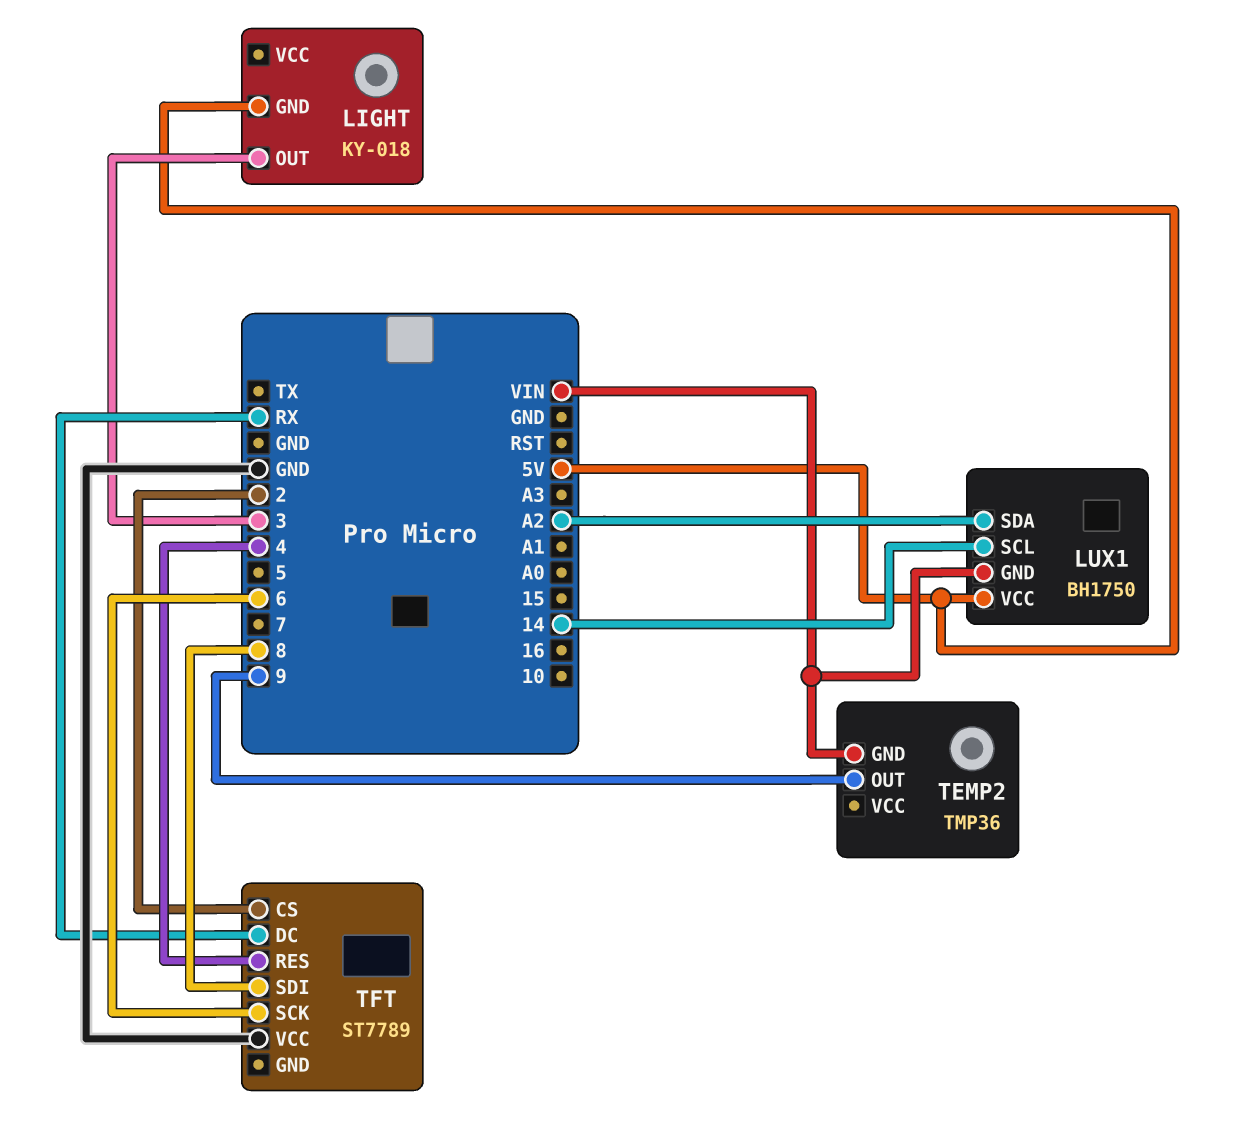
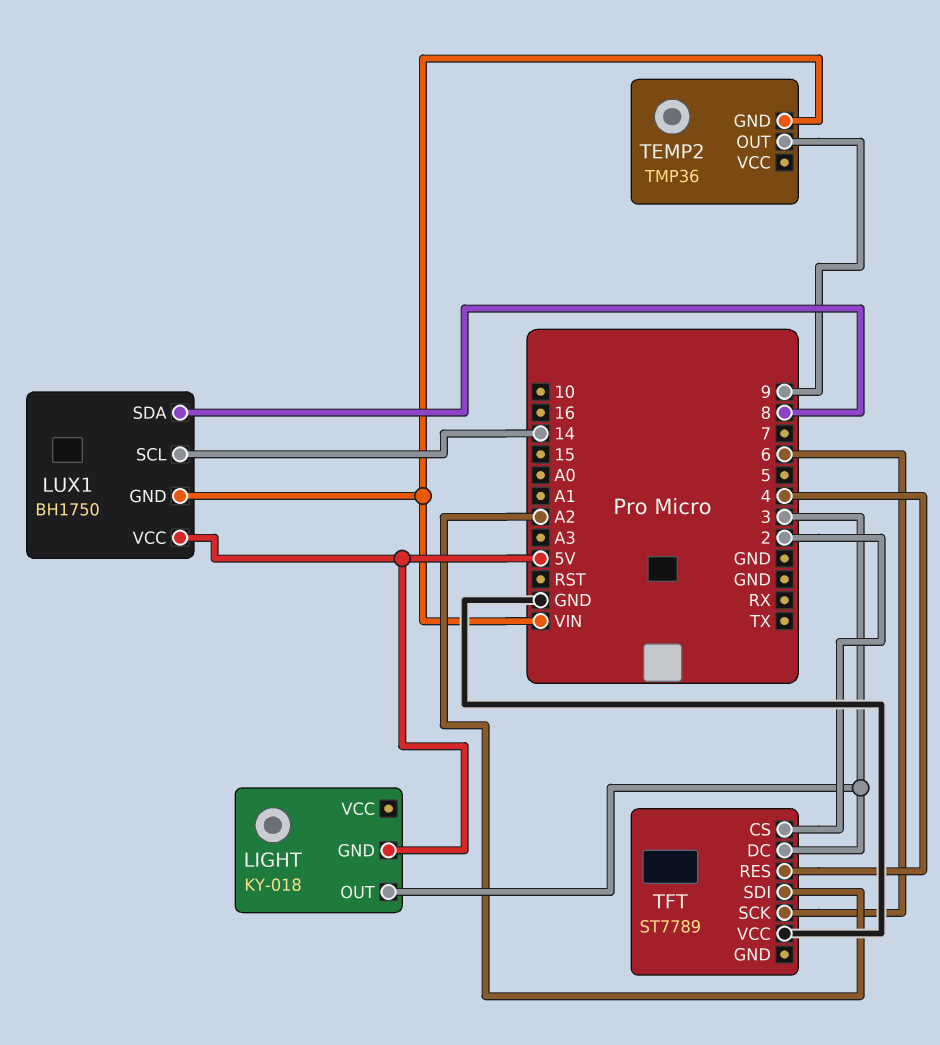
LUX1 pin SDA: A2 -> 8
TFT pin DC: RX -> 3
TFT pin SDI: 8 -> A2

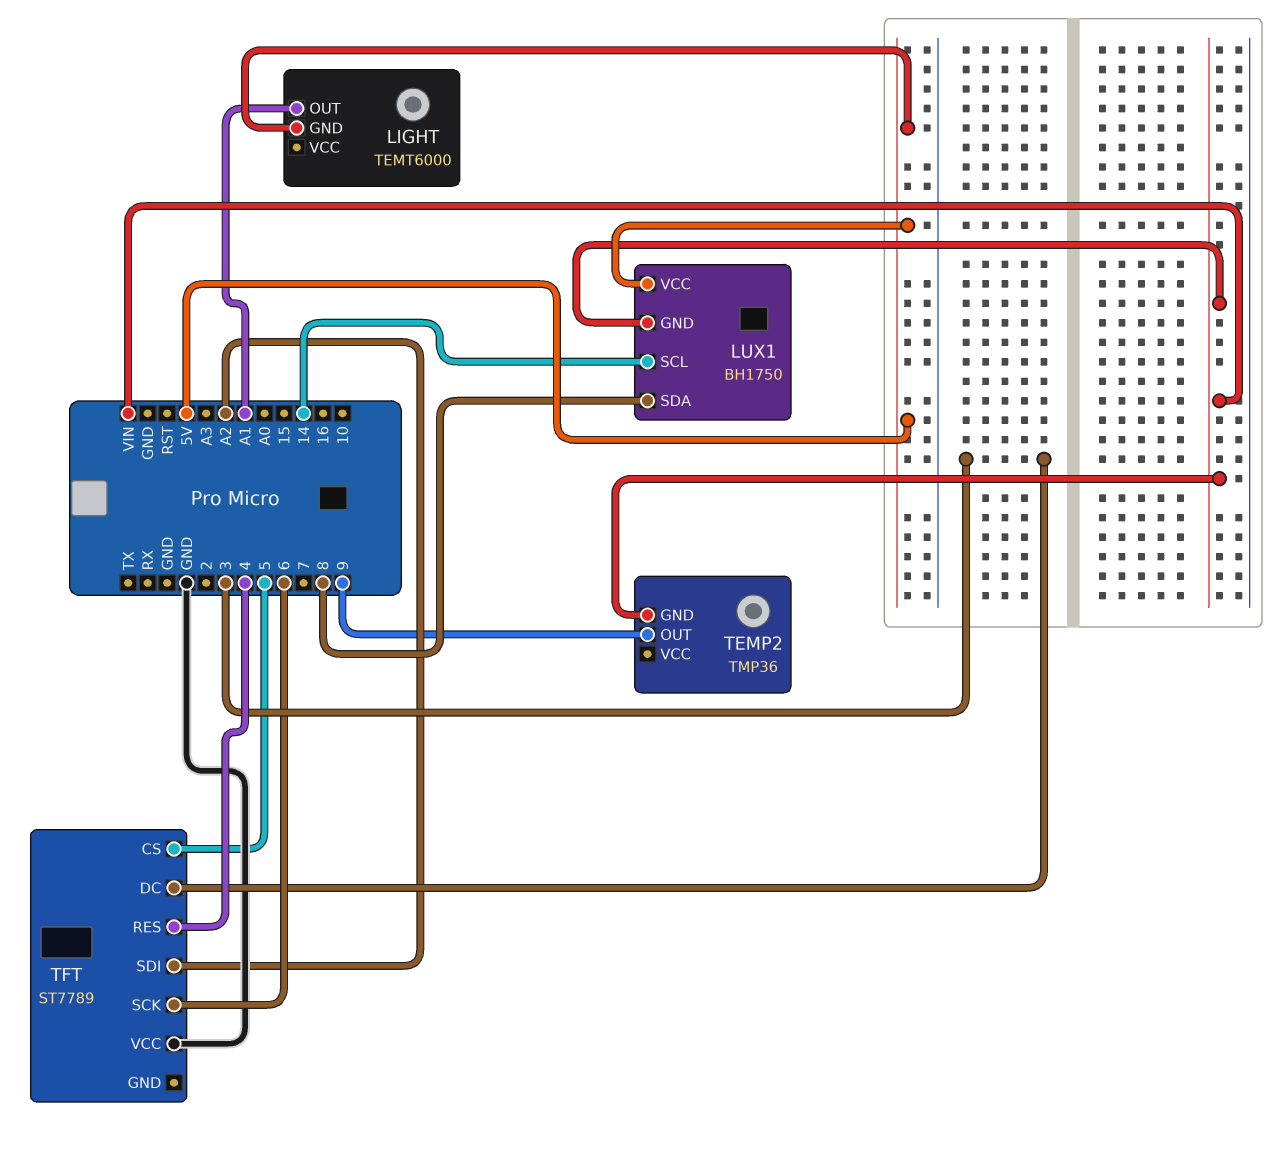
LIGHT: KY-018 -> TEMT6000
LIGHT pin OUT: 3 -> A1
TFT pin CS: 2 -> 5

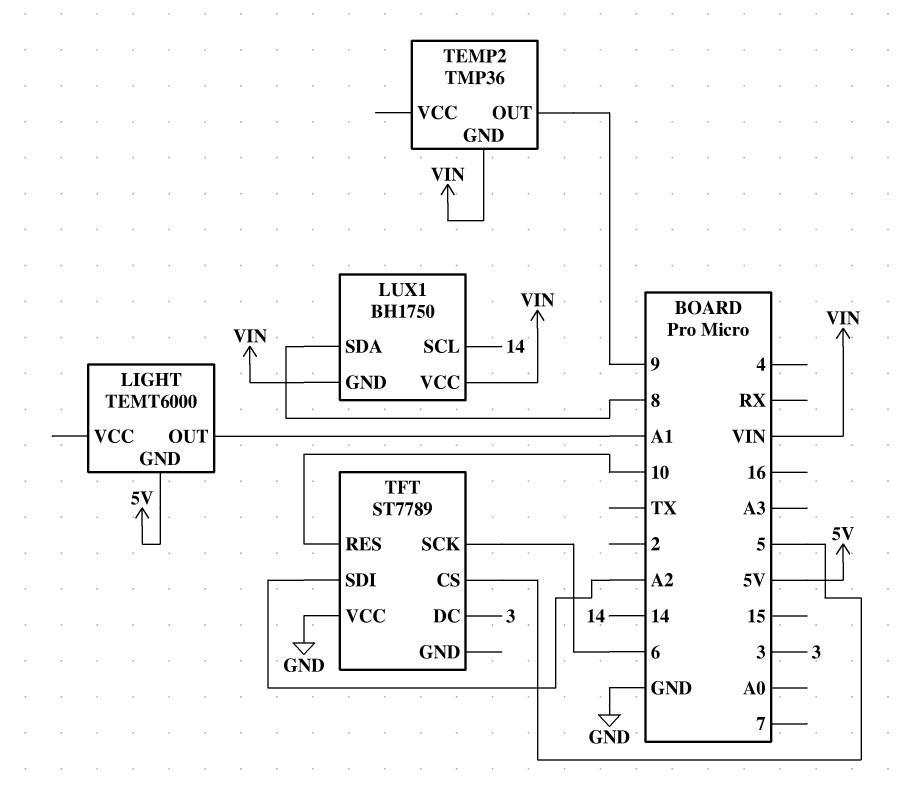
LUX1 pin VCC: 5V -> VIN
TFT pin RES: 4 -> 10

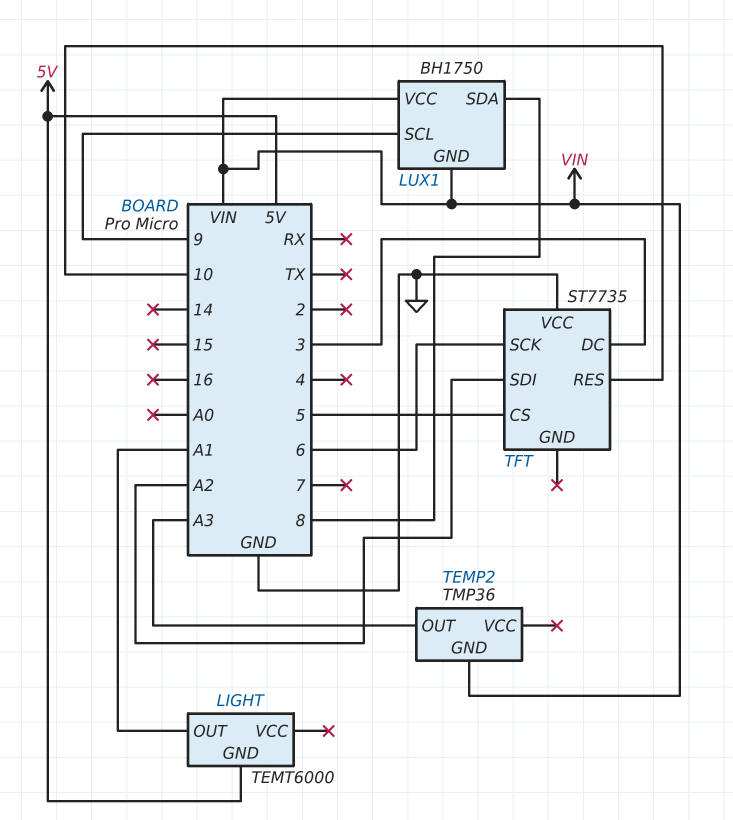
LUX1 pin SCL: 14 -> 9
TEMP2 pin OUT: 9 -> A3
TFT: ST7789 -> ST7735

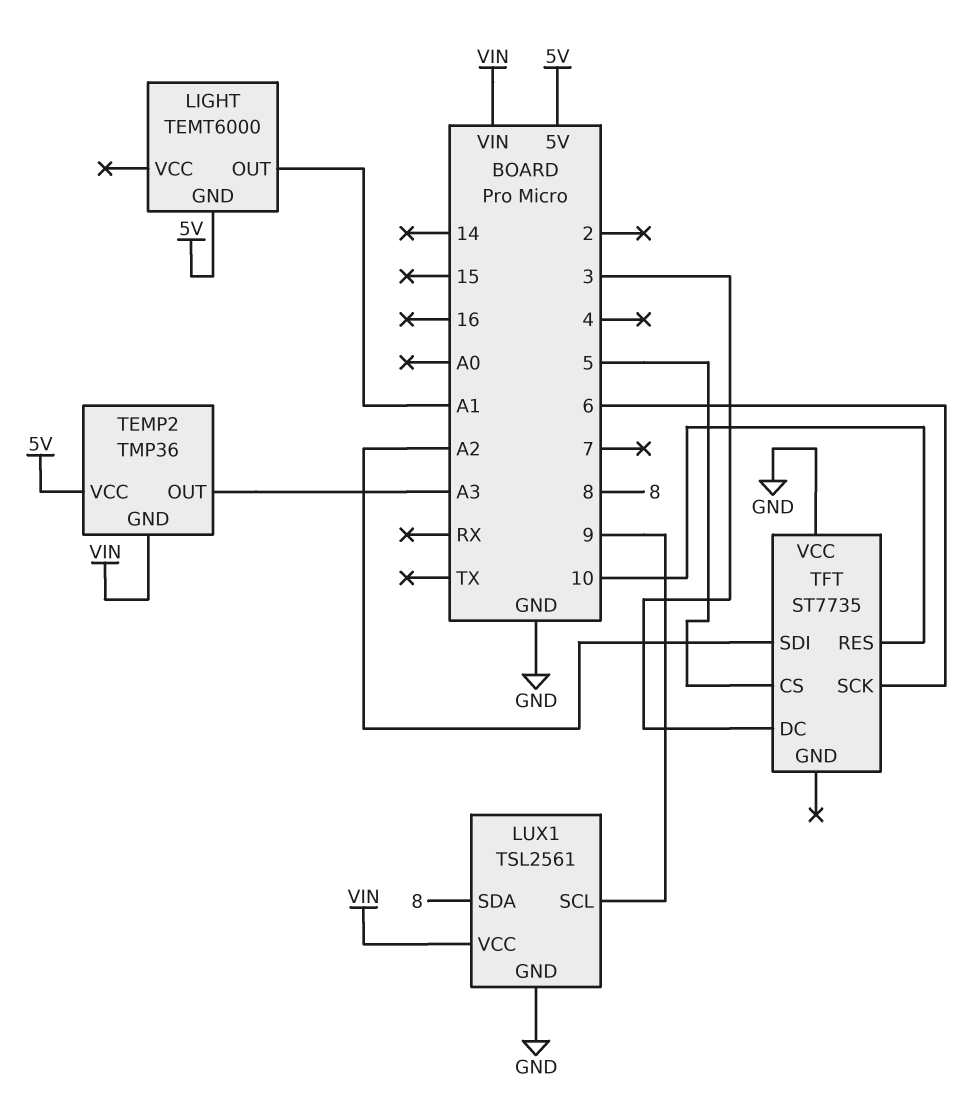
LUX1: BH1750 -> TSL2561
LUX1 pin GND: VIN -> GND
TEMP2 pin VCC: none -> 5V

